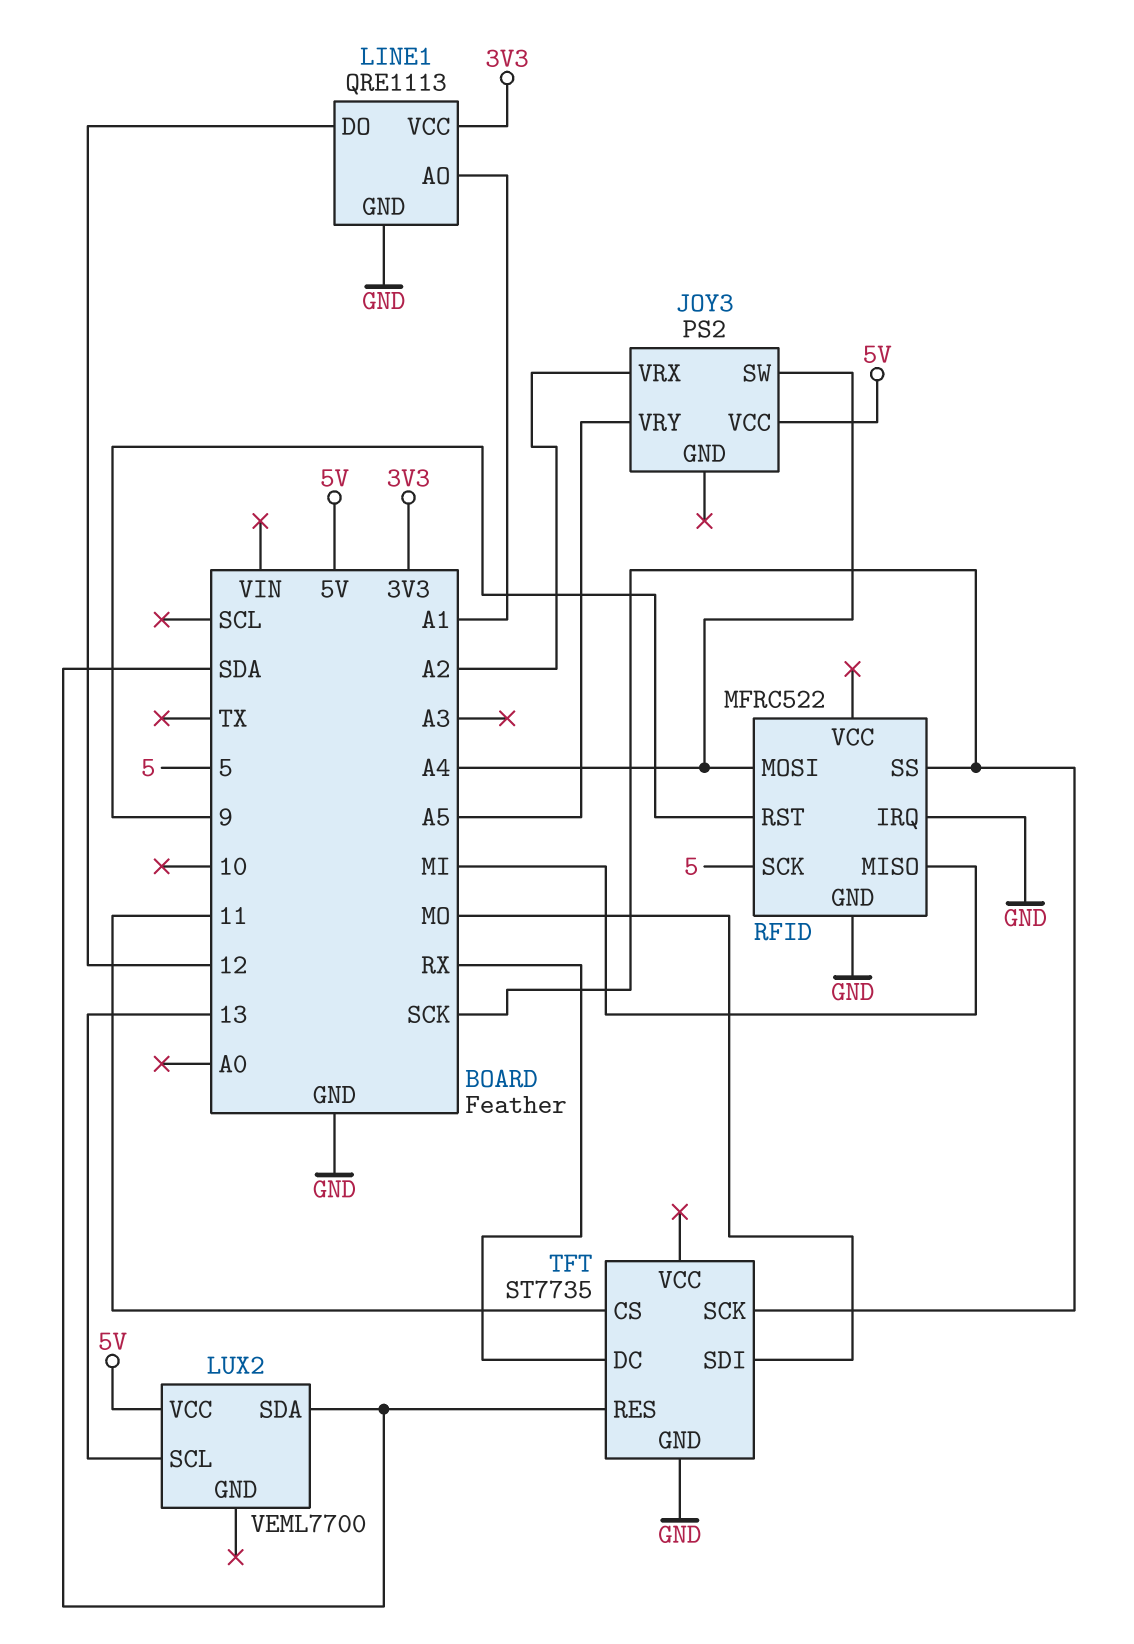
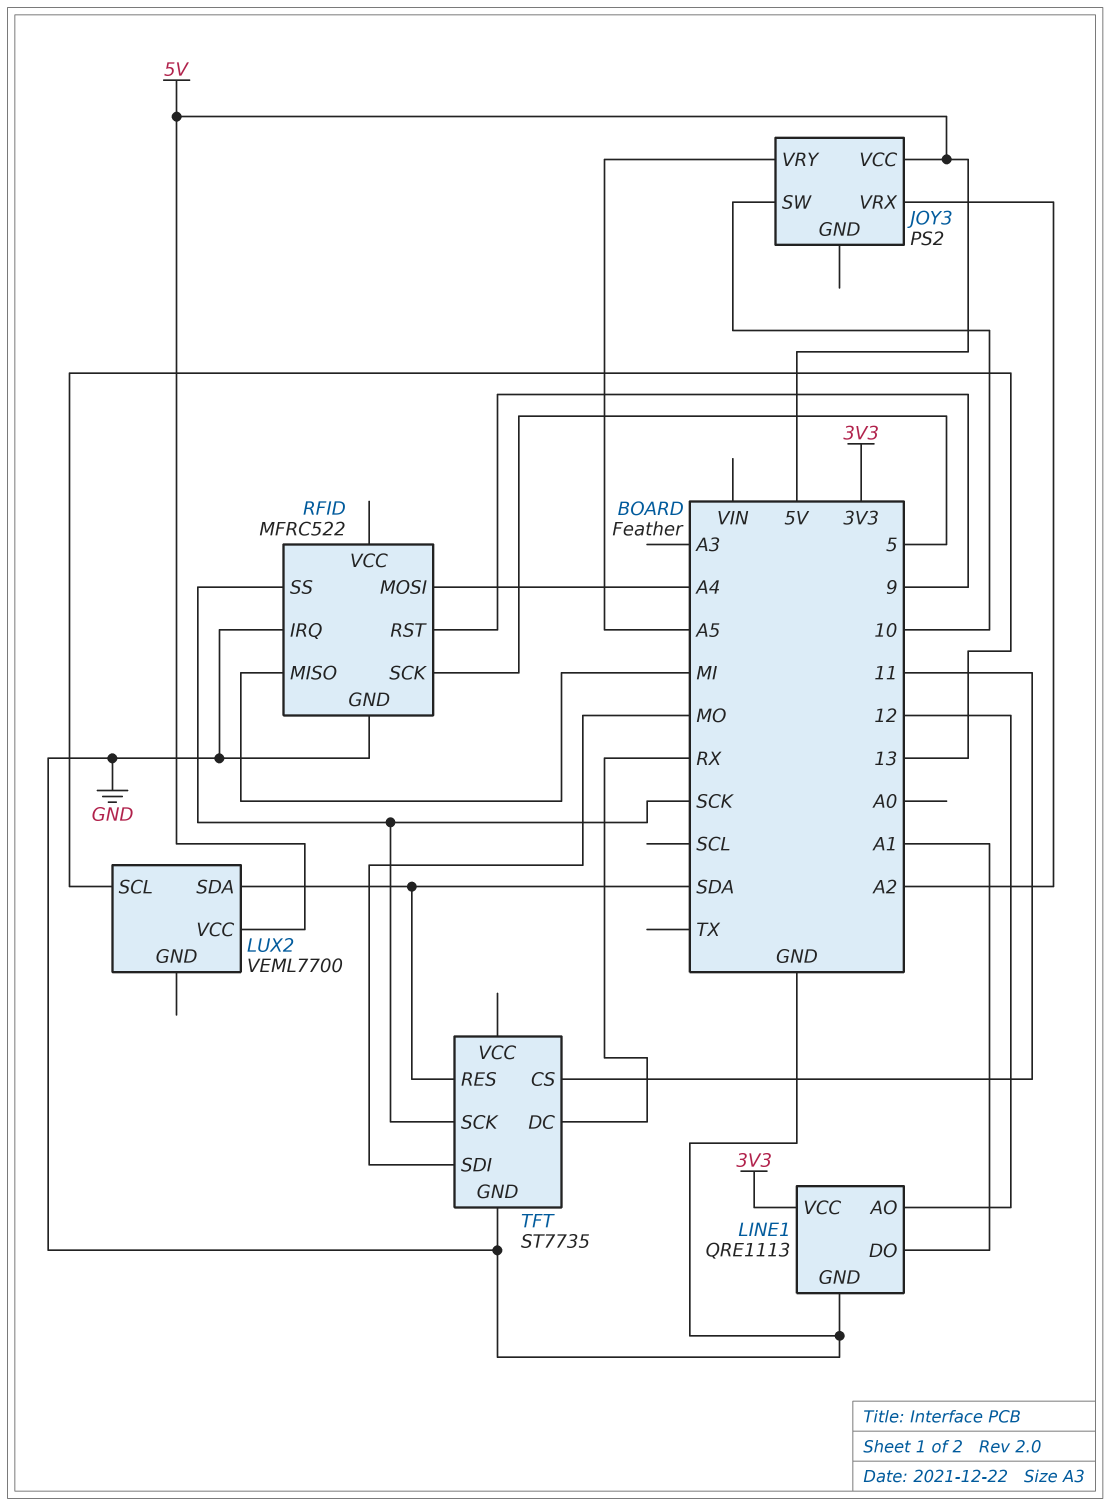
JOY3 pin SW: A4 -> 10
LINE1 pin AO: A1 -> 12
LINE1 pin DO: 12 -> A1

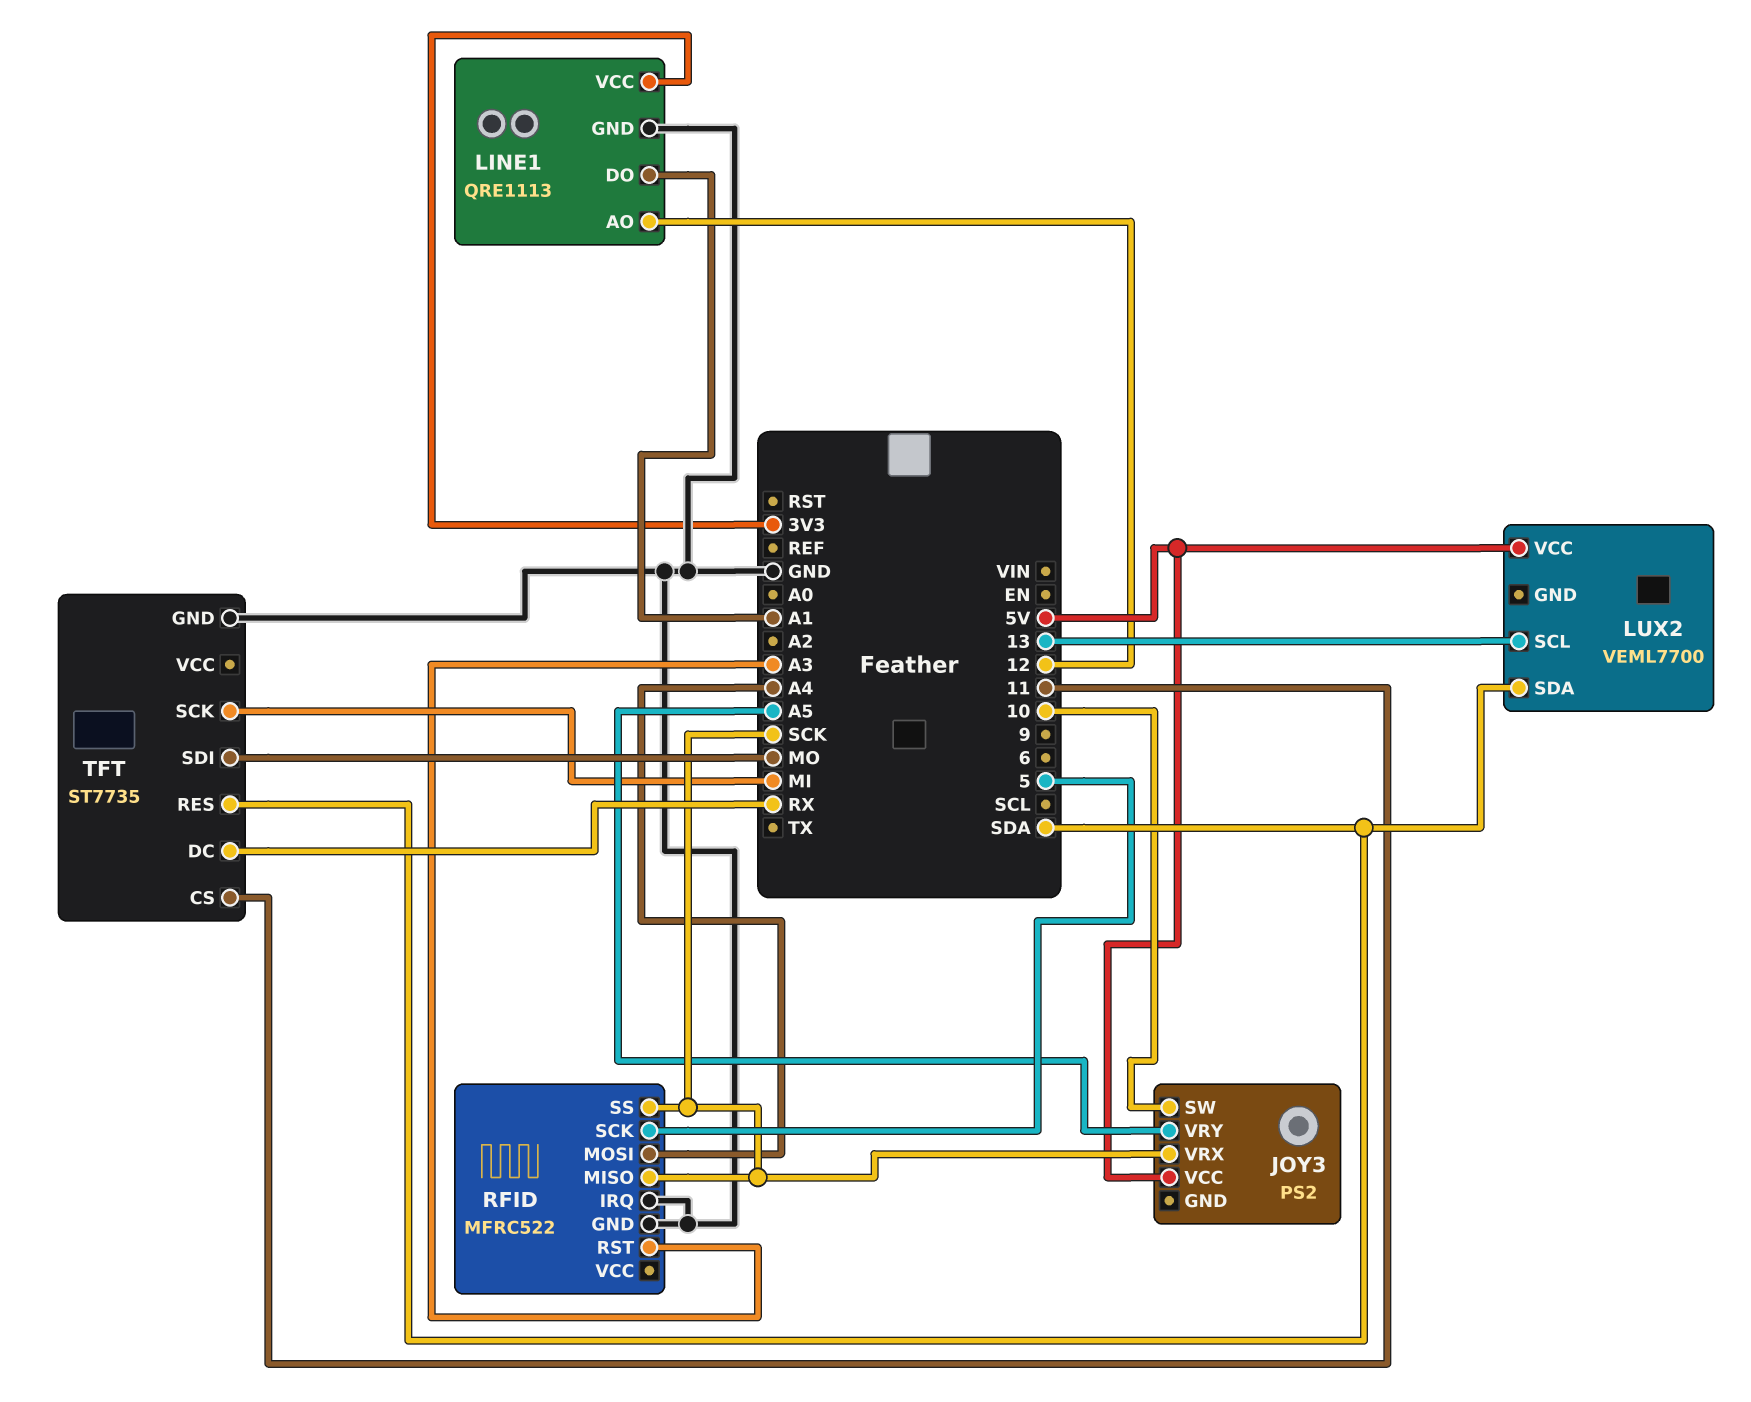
JOY3 pin VRX: A2 -> SCK
RFID pin MISO: MI -> SCK
RFID pin RST: 9 -> A3
TFT pin SCK: SCK -> MI

